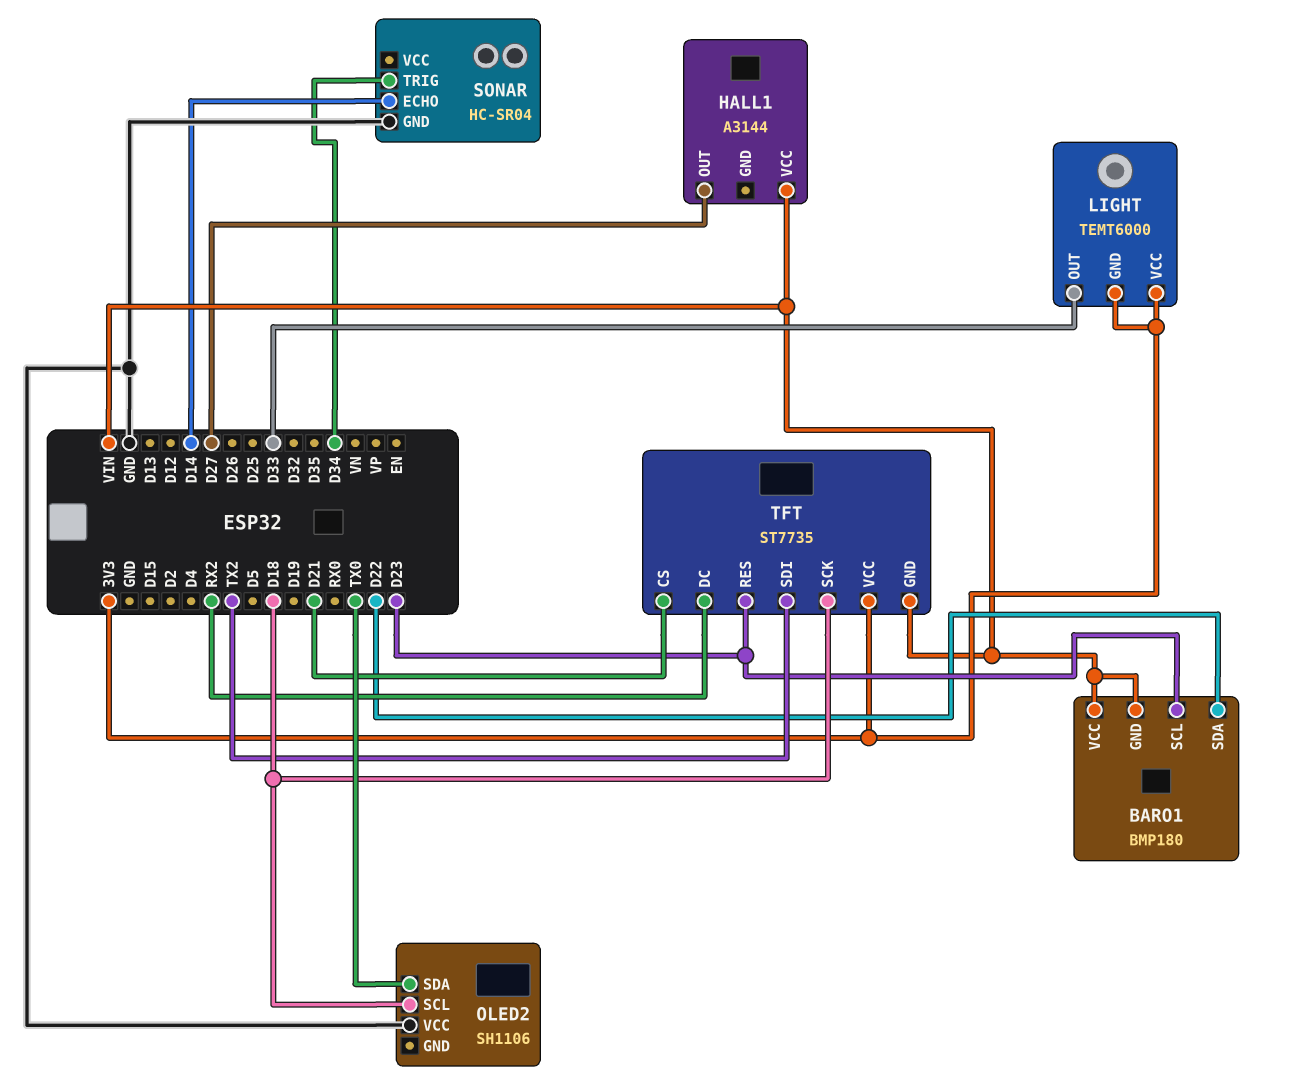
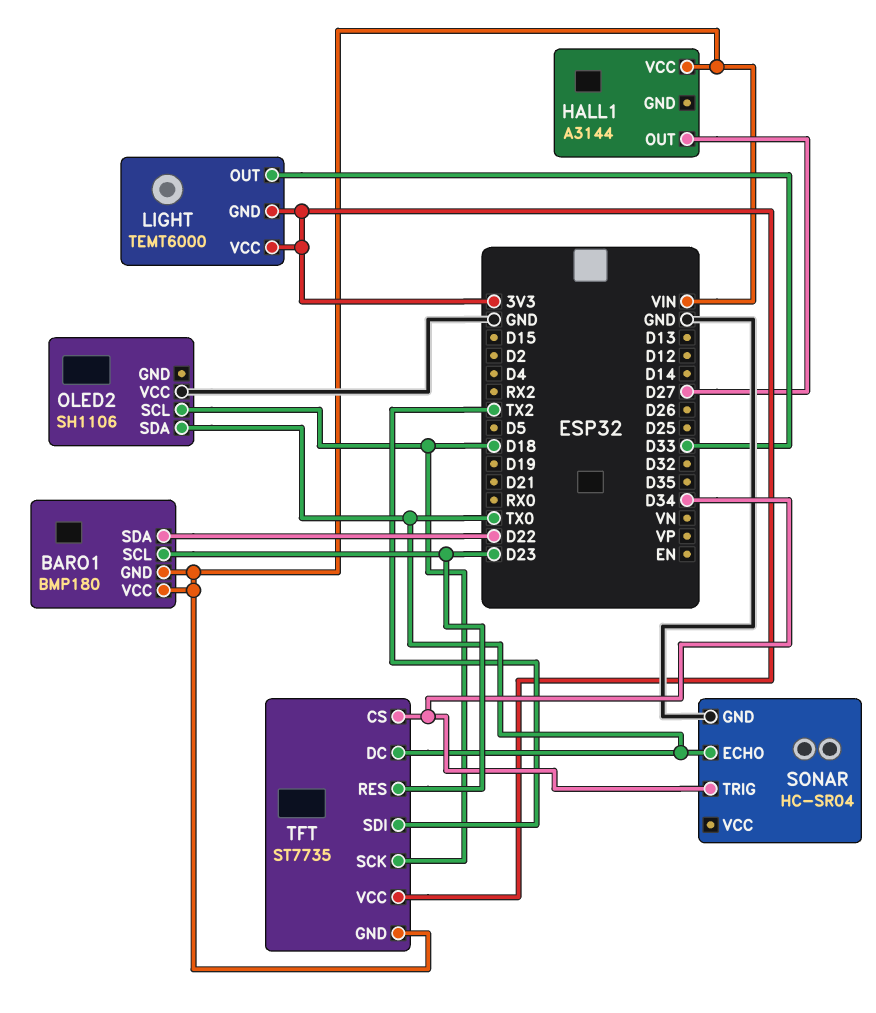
SONAR pin ECHO: D14 -> TX0
TFT pin CS: D21 -> D34
TFT pin DC: RX2 -> TX0

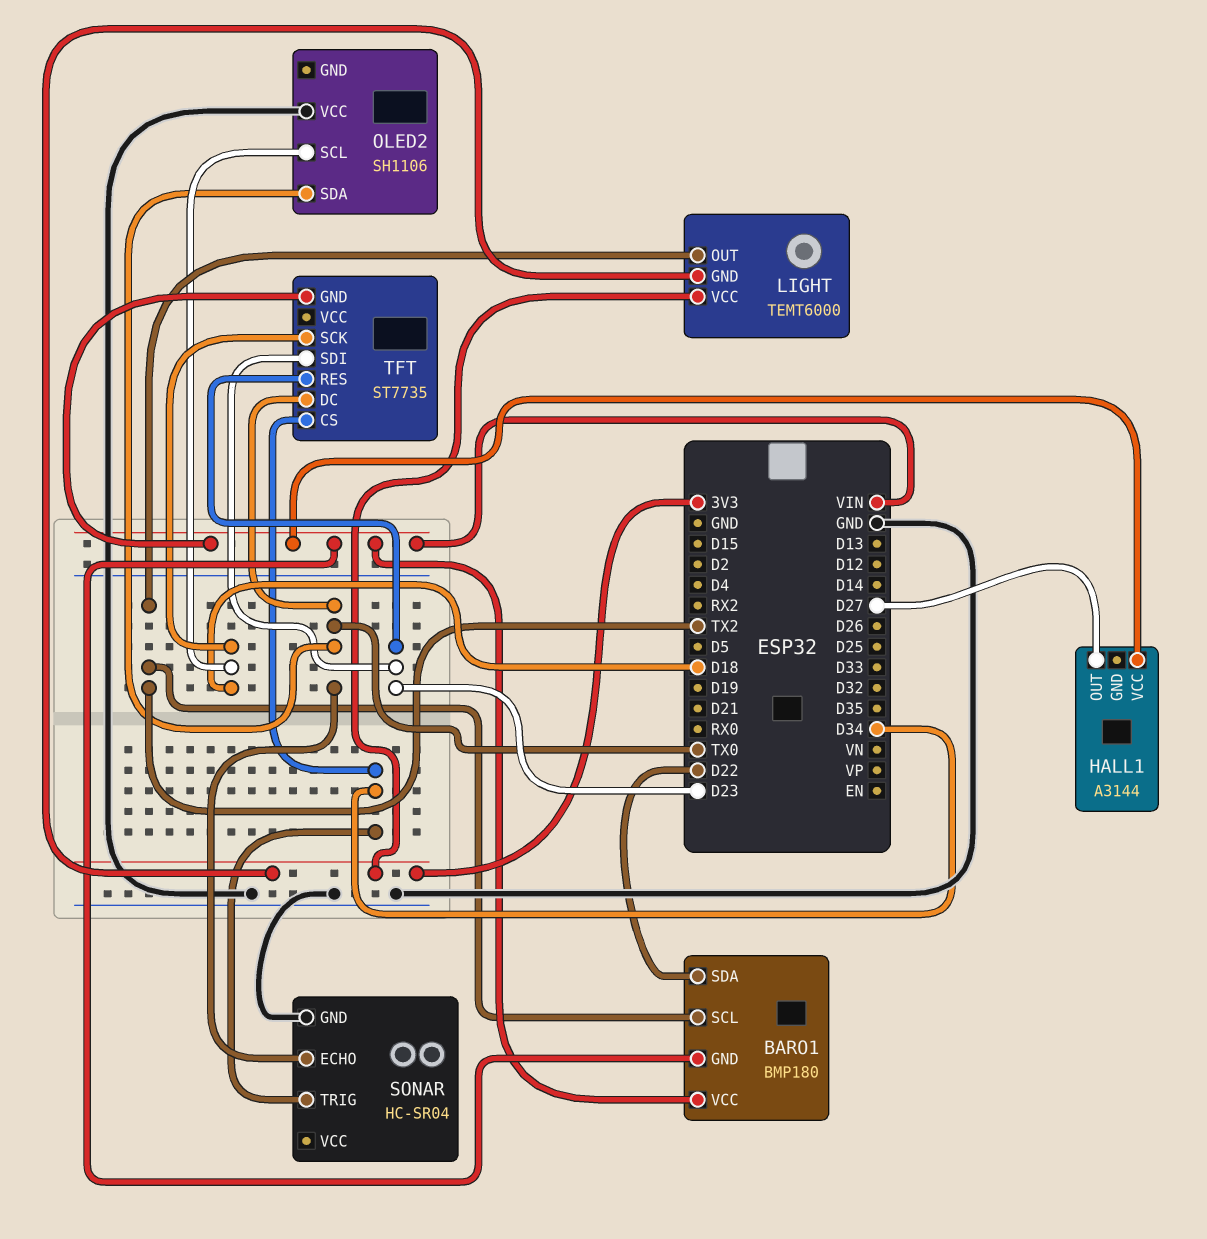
BARO1 pin SCL: D23 -> TX2
LIGHT pin OUT: D33 -> TX2
TFT pin SDI: TX2 -> D23
TFT pin VCC: 3V3 -> none

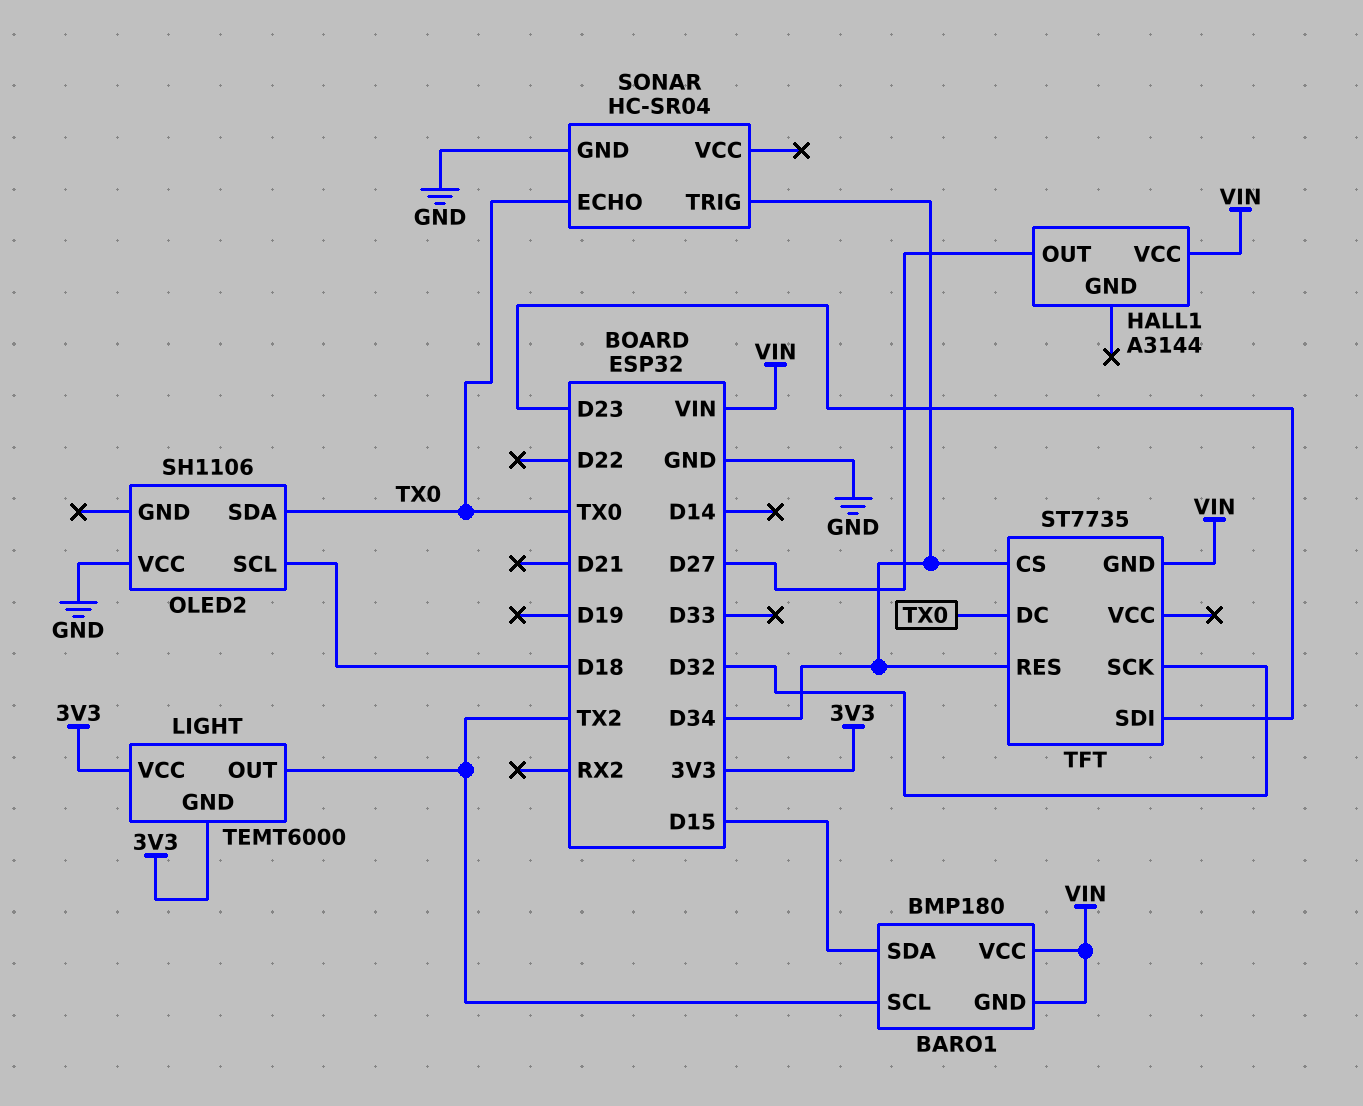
BARO1 pin SDA: D22 -> D15
TFT pin RES: D23 -> D34
TFT pin SCK: D18 -> D32

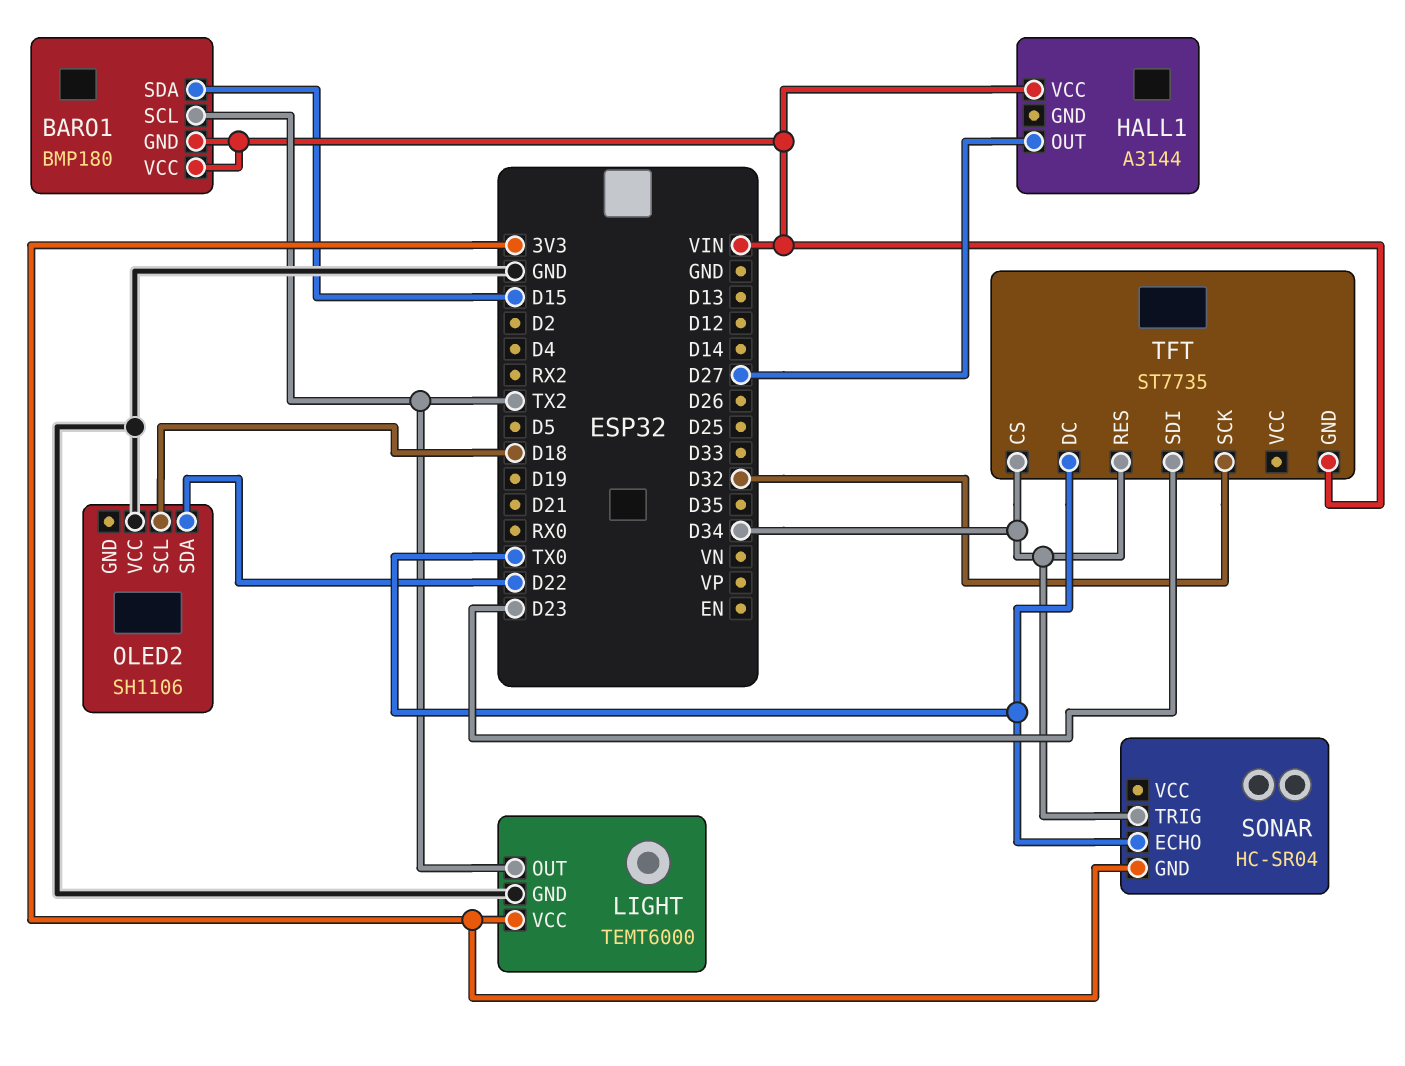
LIGHT pin GND: 3V3 -> GND
OLED2 pin SDA: TX0 -> D22
SONAR pin GND: GND -> 3V3

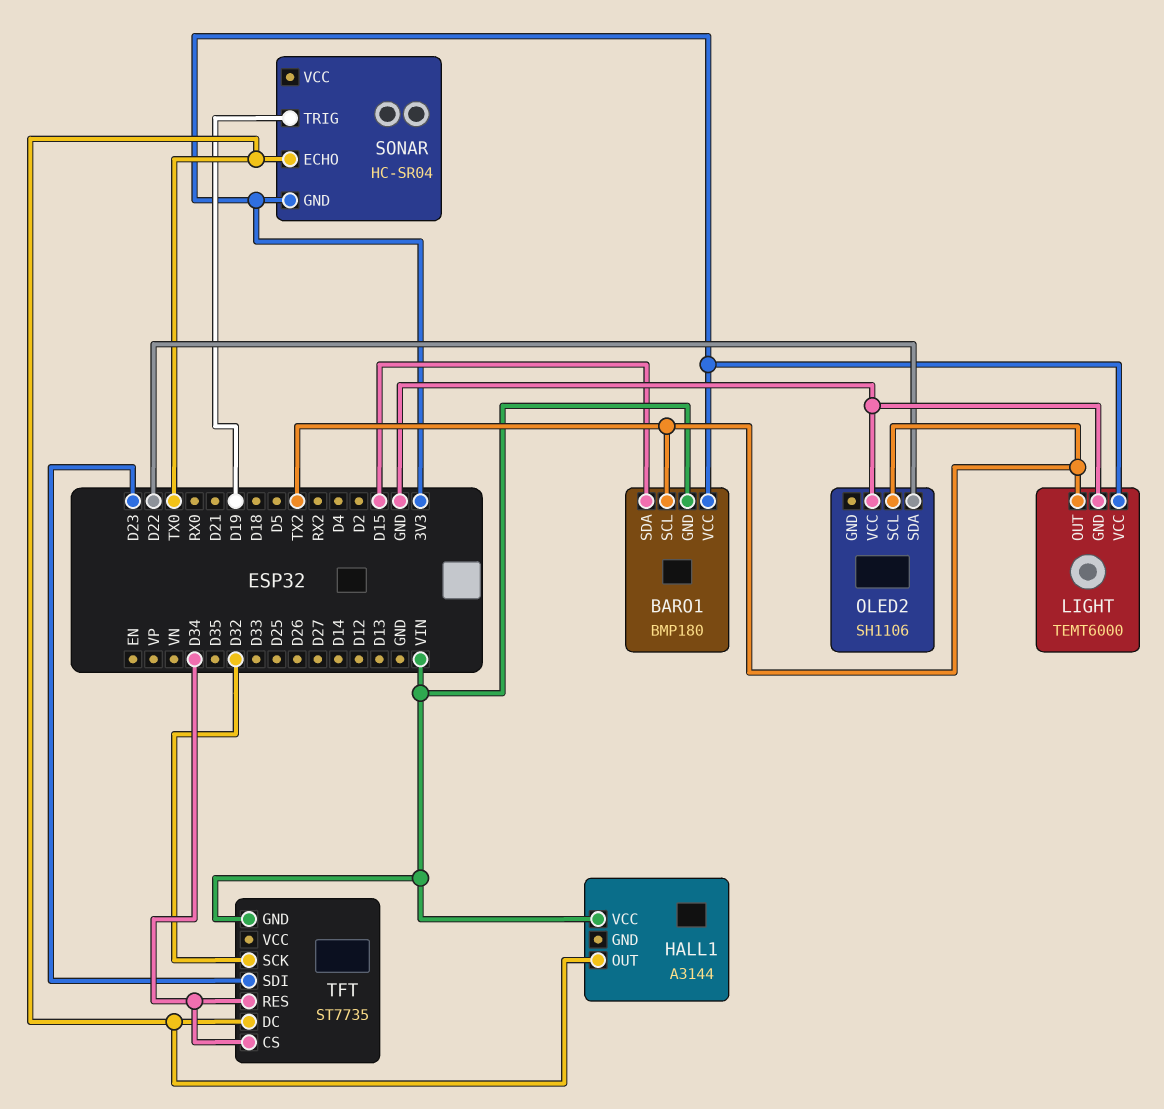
BARO1 pin VCC: VIN -> 3V3
HALL1 pin OUT: D27 -> TX0
OLED2 pin SCL: D18 -> TX2
SONAR pin TRIG: D34 -> D19

